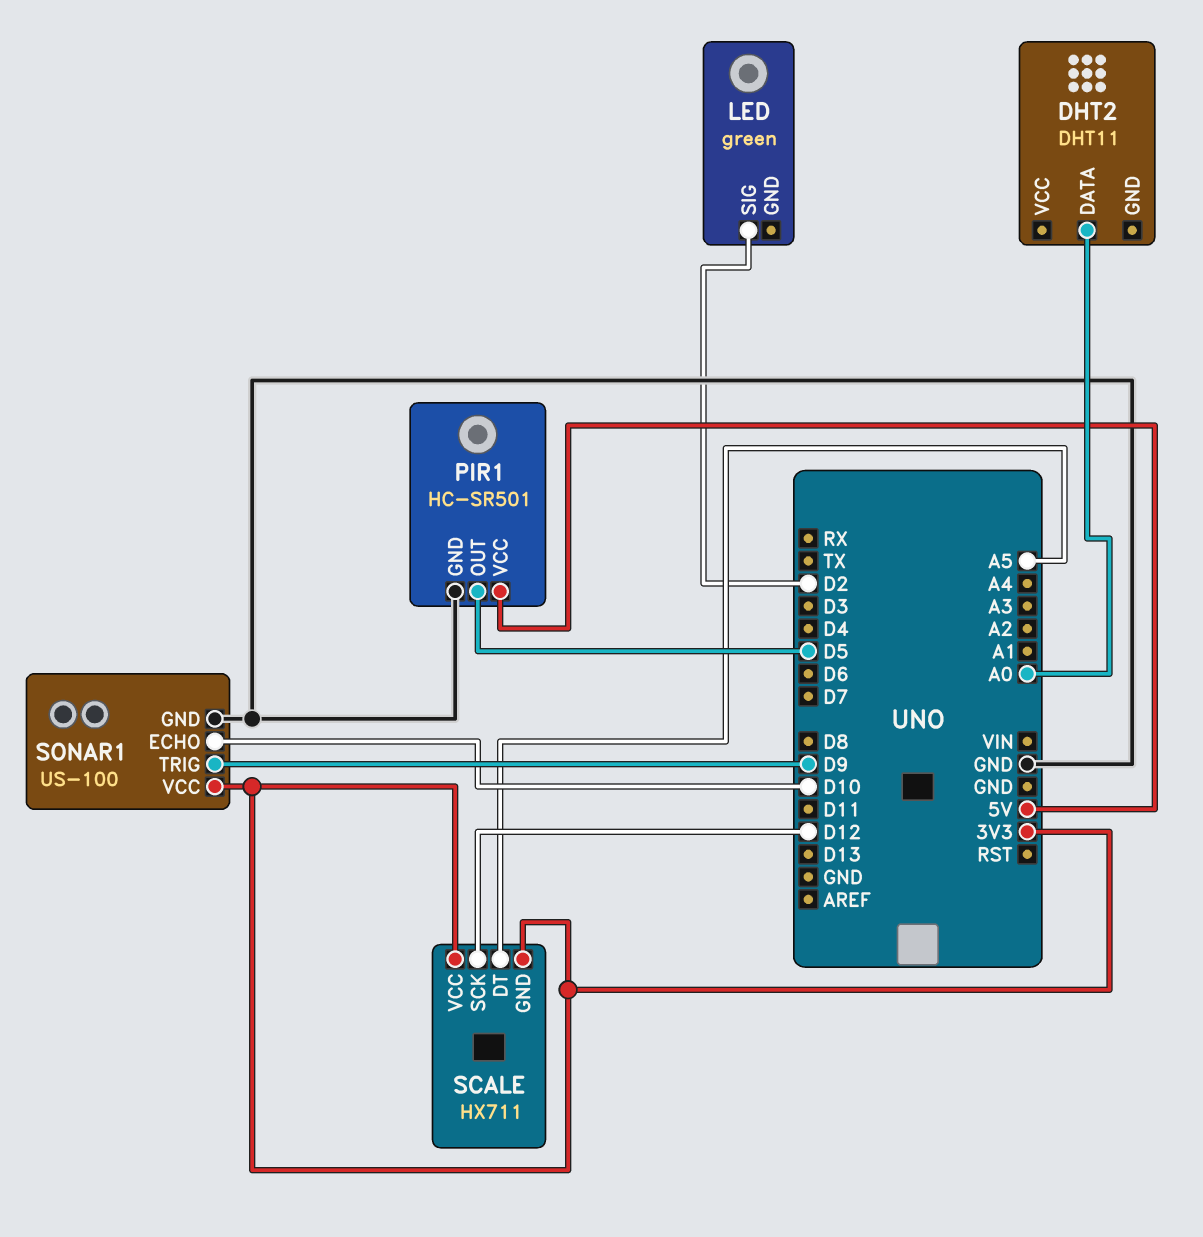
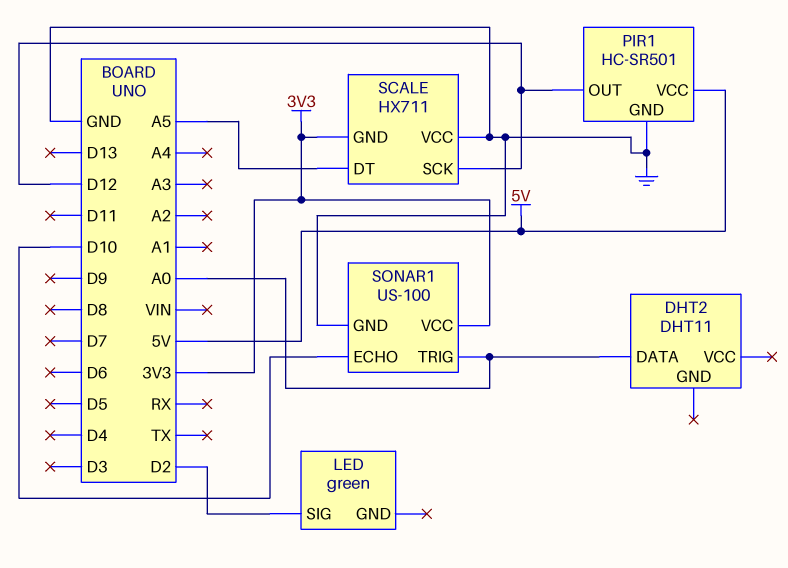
PIR1 pin OUT: D5 -> D12
SCALE pin VCC: 3V3 -> GND
SONAR1 pin TRIG: D9 -> A0

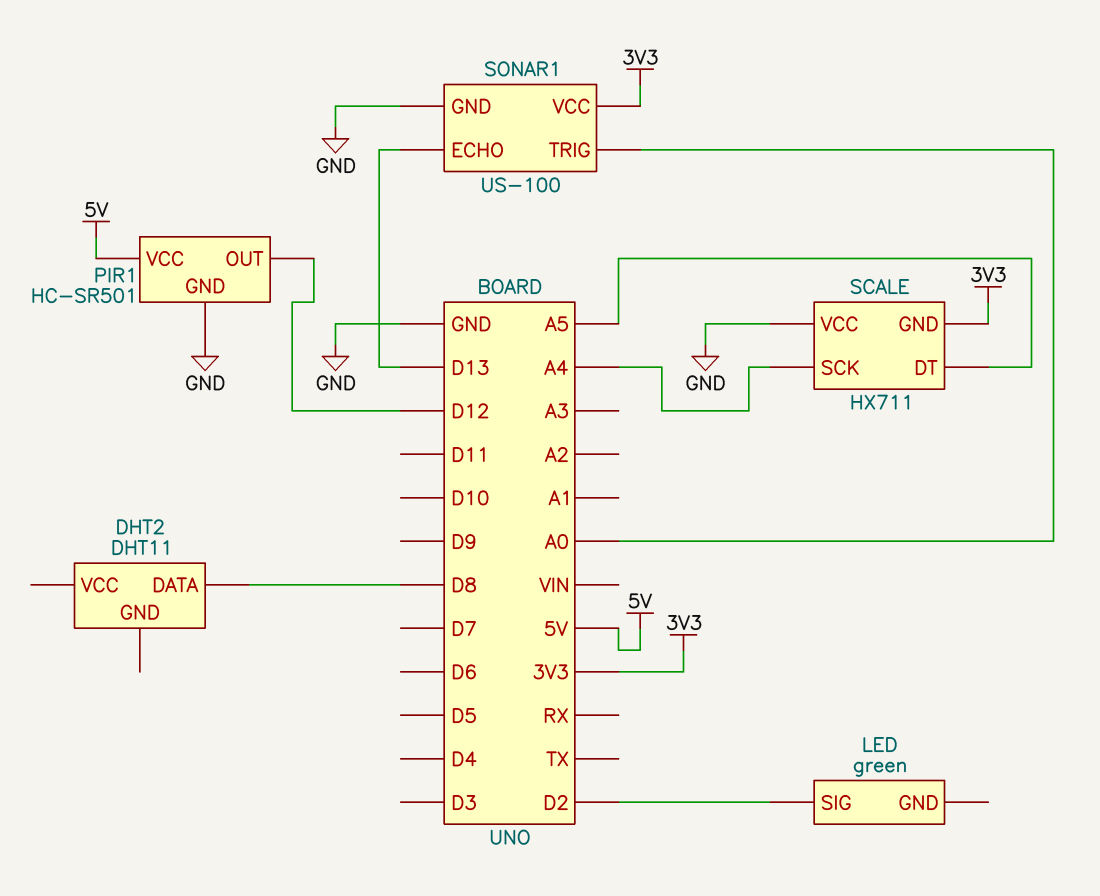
DHT2 pin DATA: A0 -> D8
SCALE pin SCK: D12 -> A4
SONAR1 pin ECHO: D10 -> D13

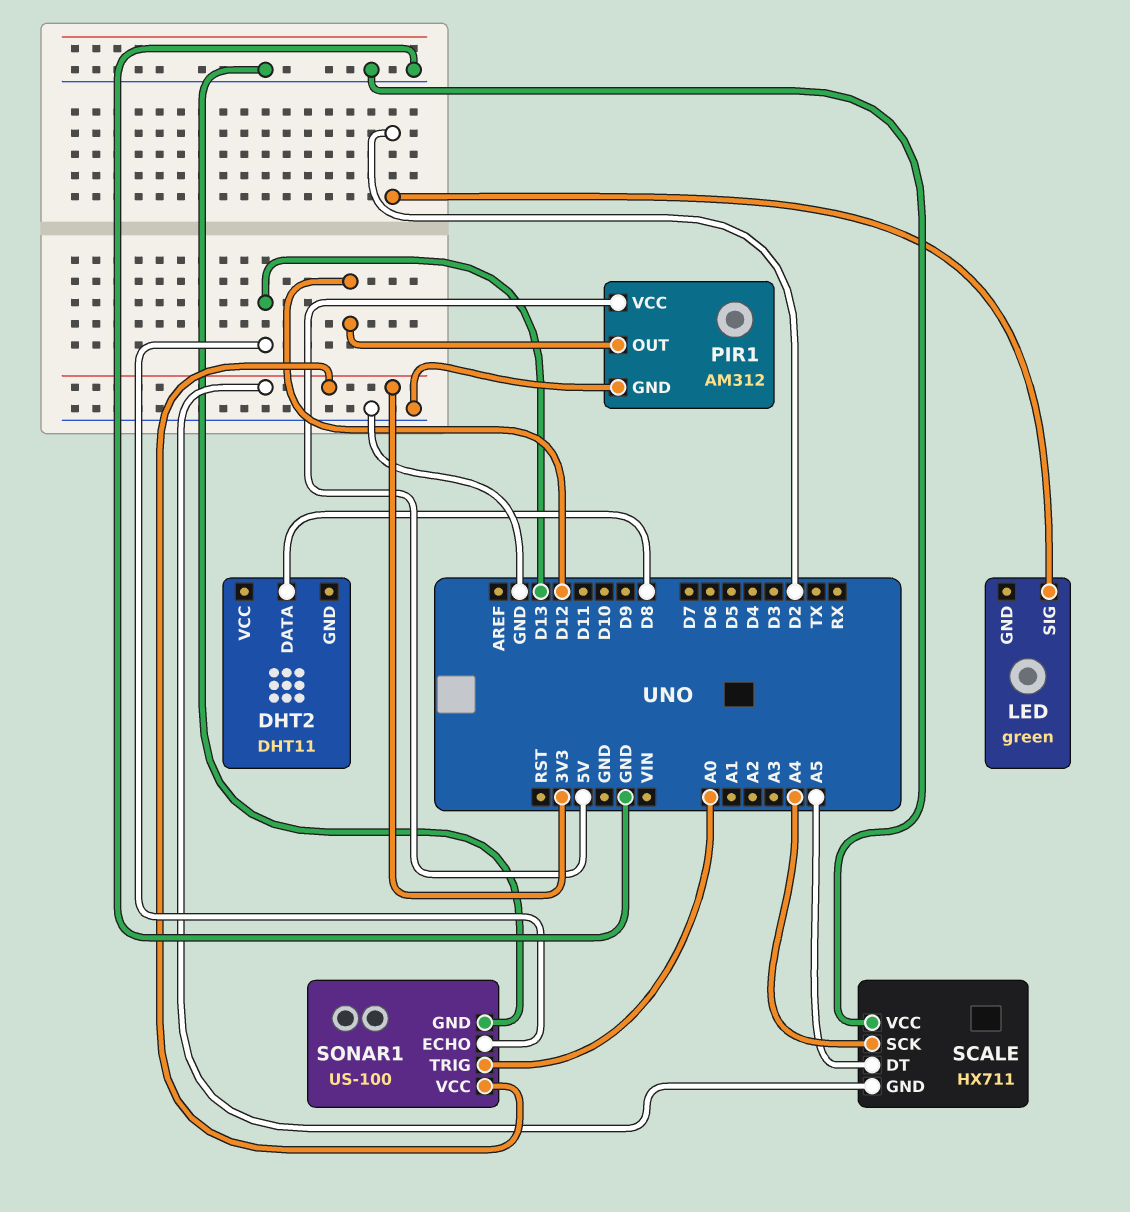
PIR1: HC-SR501 -> AM312

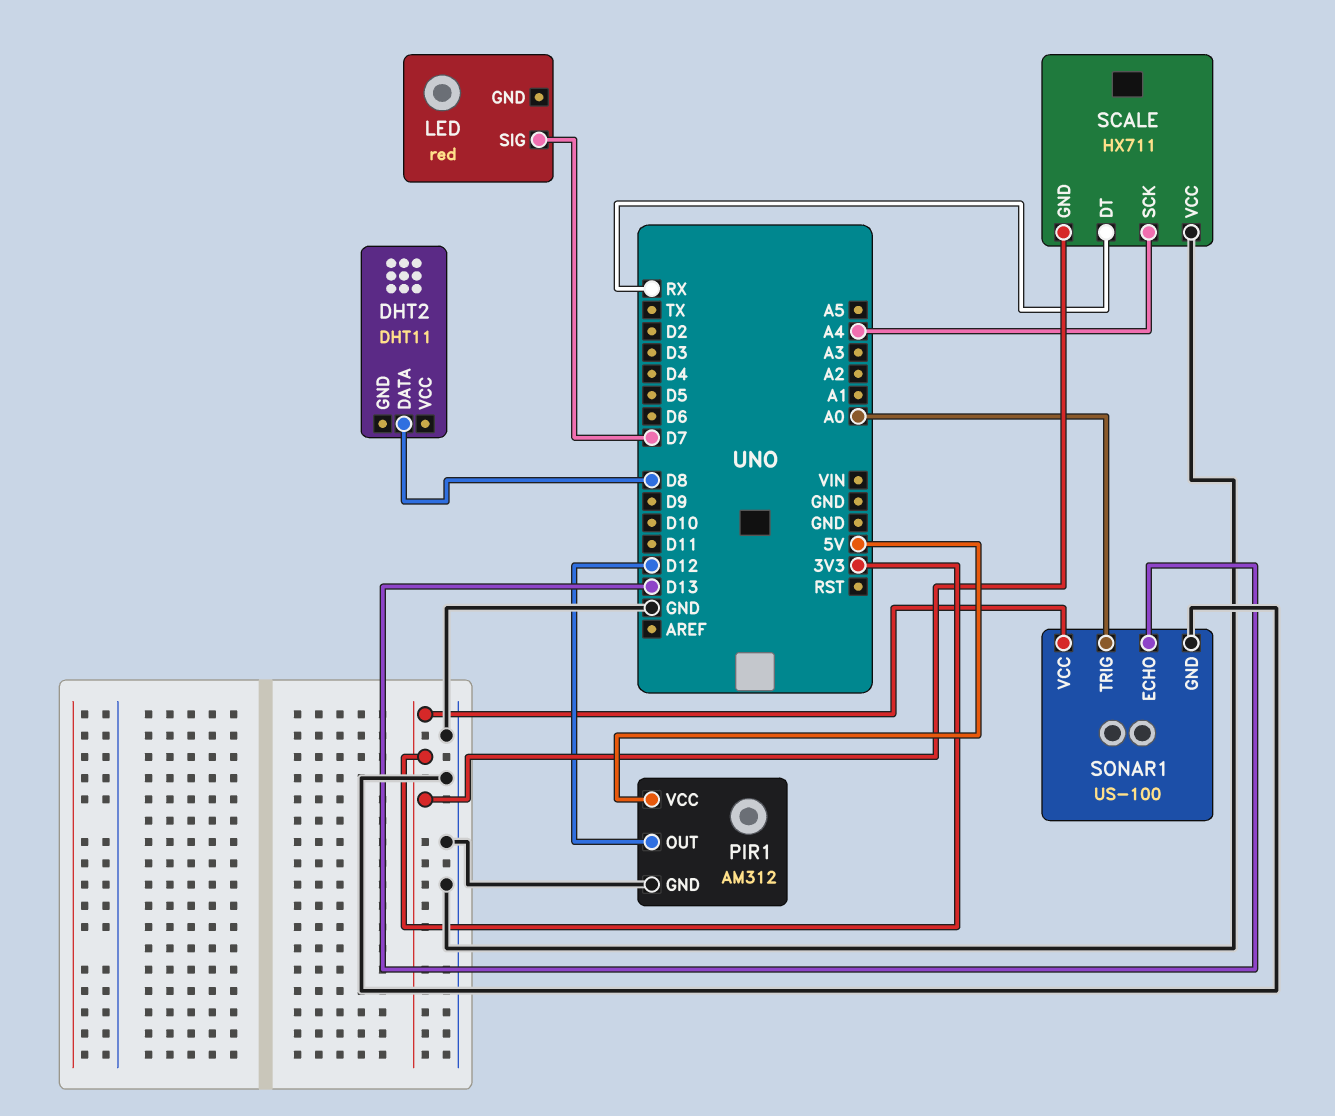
LED: green -> red
LED pin SIG: D2 -> D7
SCALE pin DT: A5 -> RX

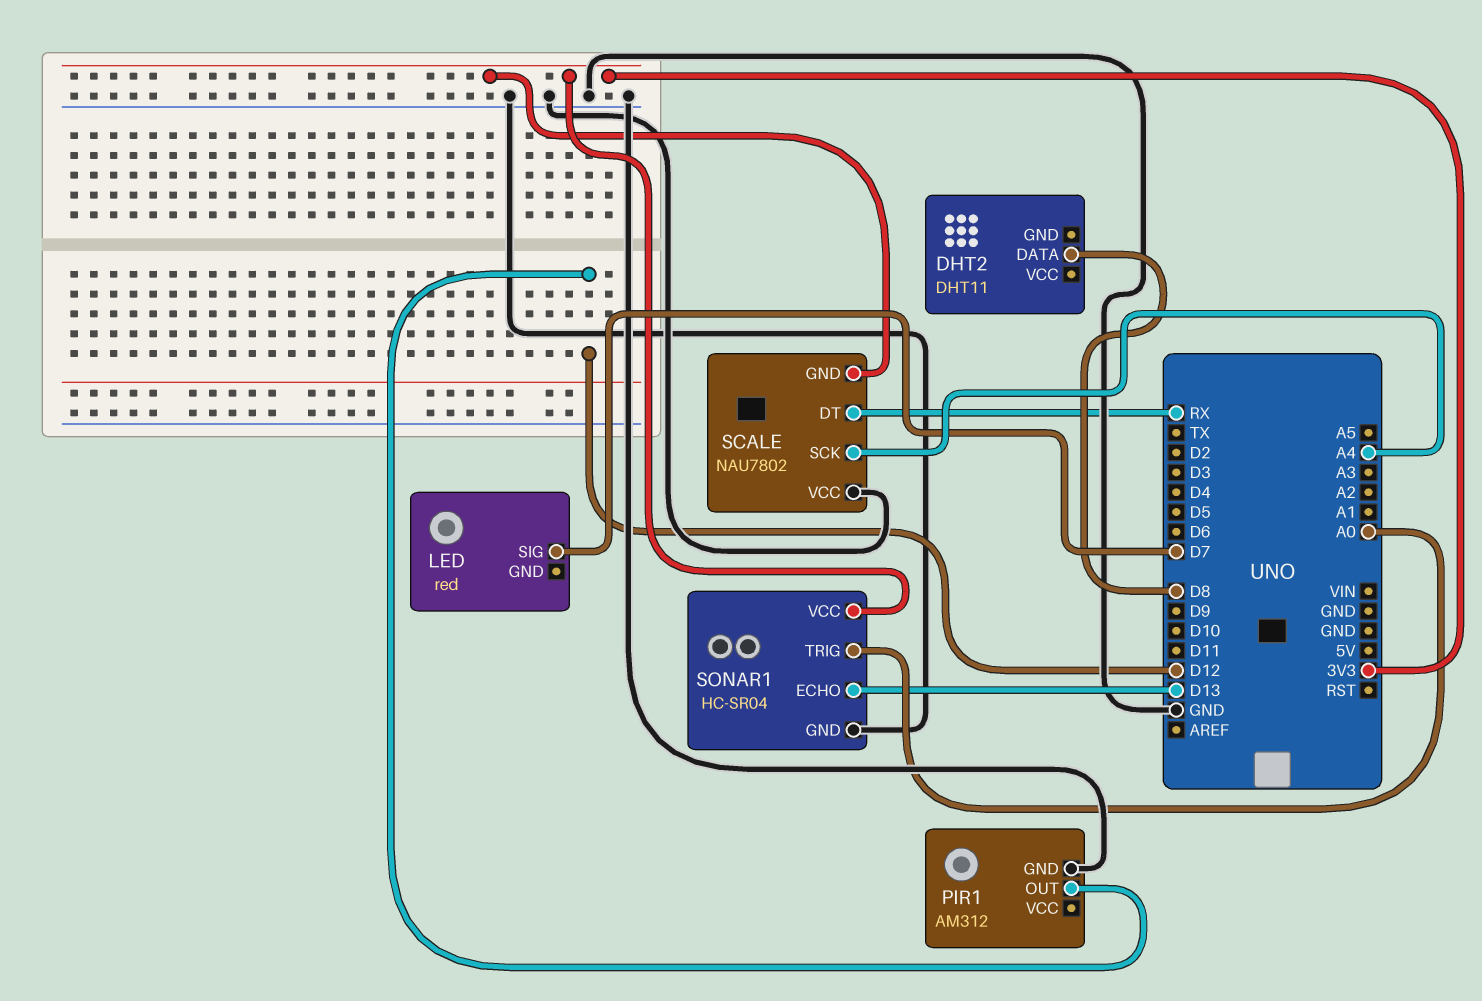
PIR1 pin VCC: 5V -> none
SCALE: HX711 -> NAU7802
SONAR1: US-100 -> HC-SR04

